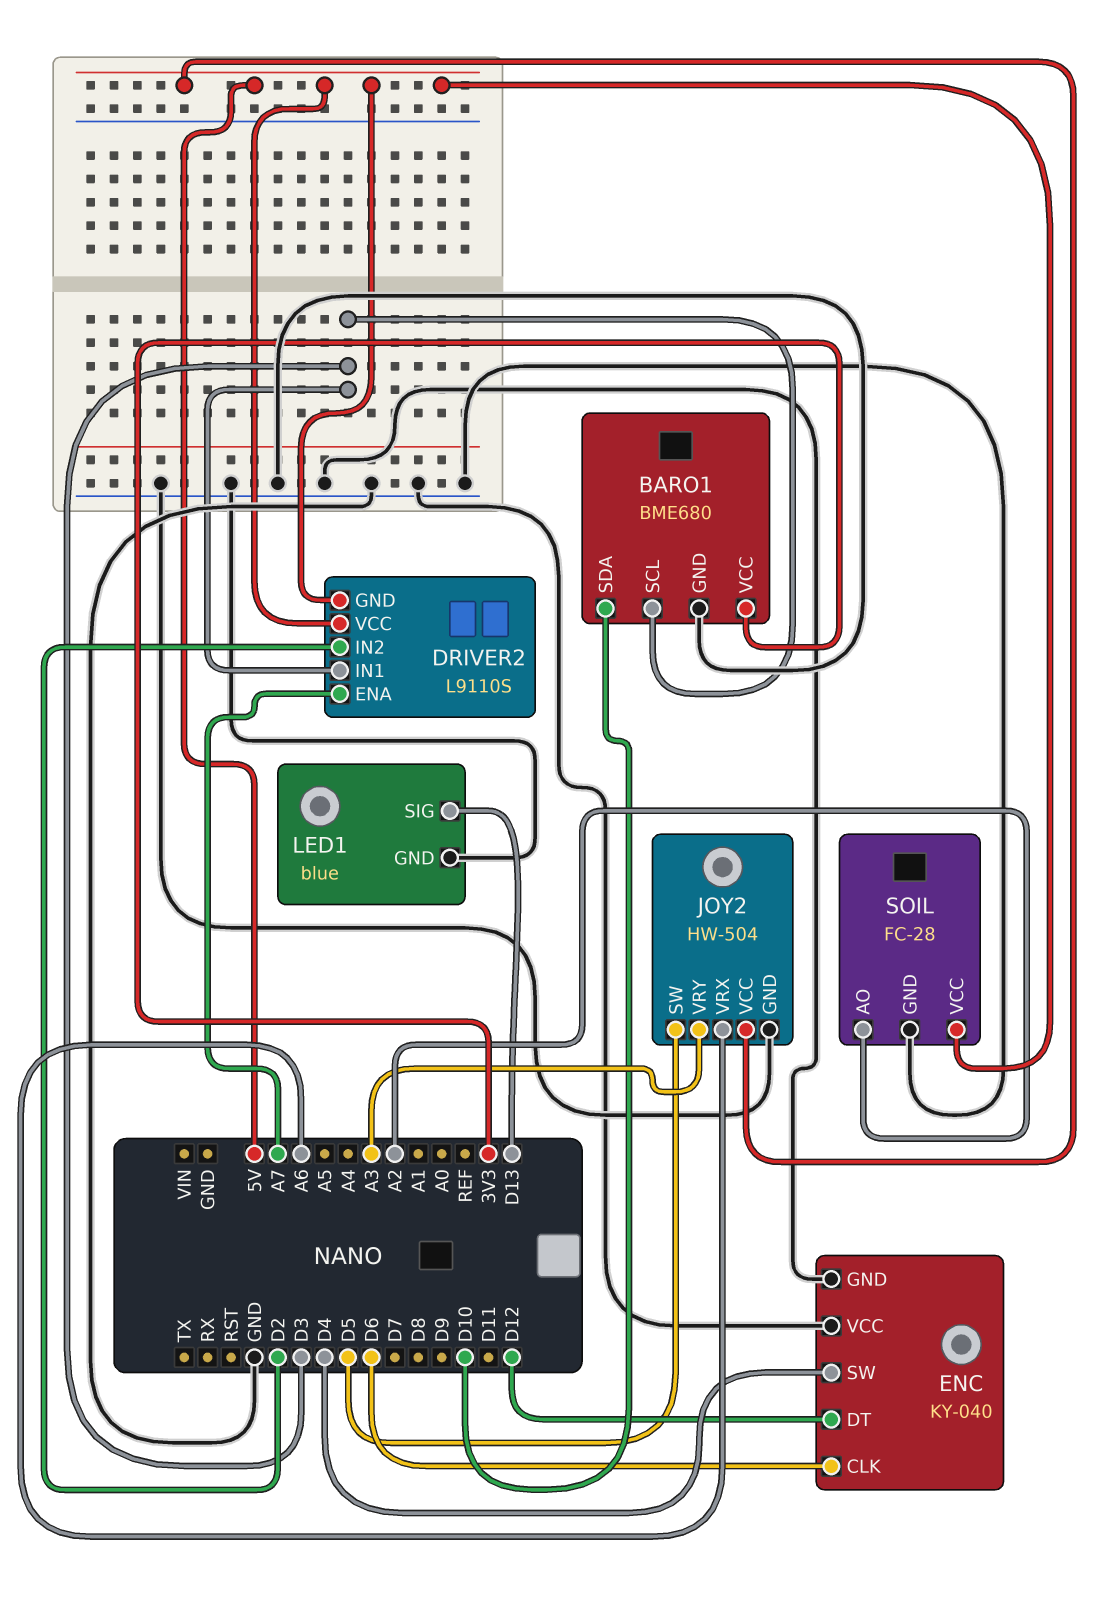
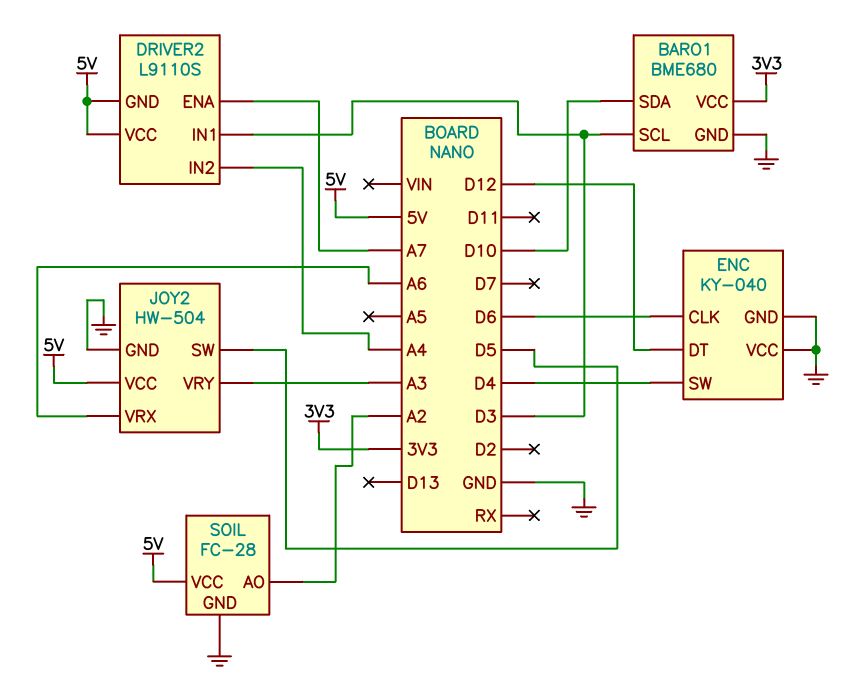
DRIVER2 pin IN2: D2 -> A4
LED1: blue -> none
LED1 pin GND: GND -> none
LED1 pin SIG: D13 -> none

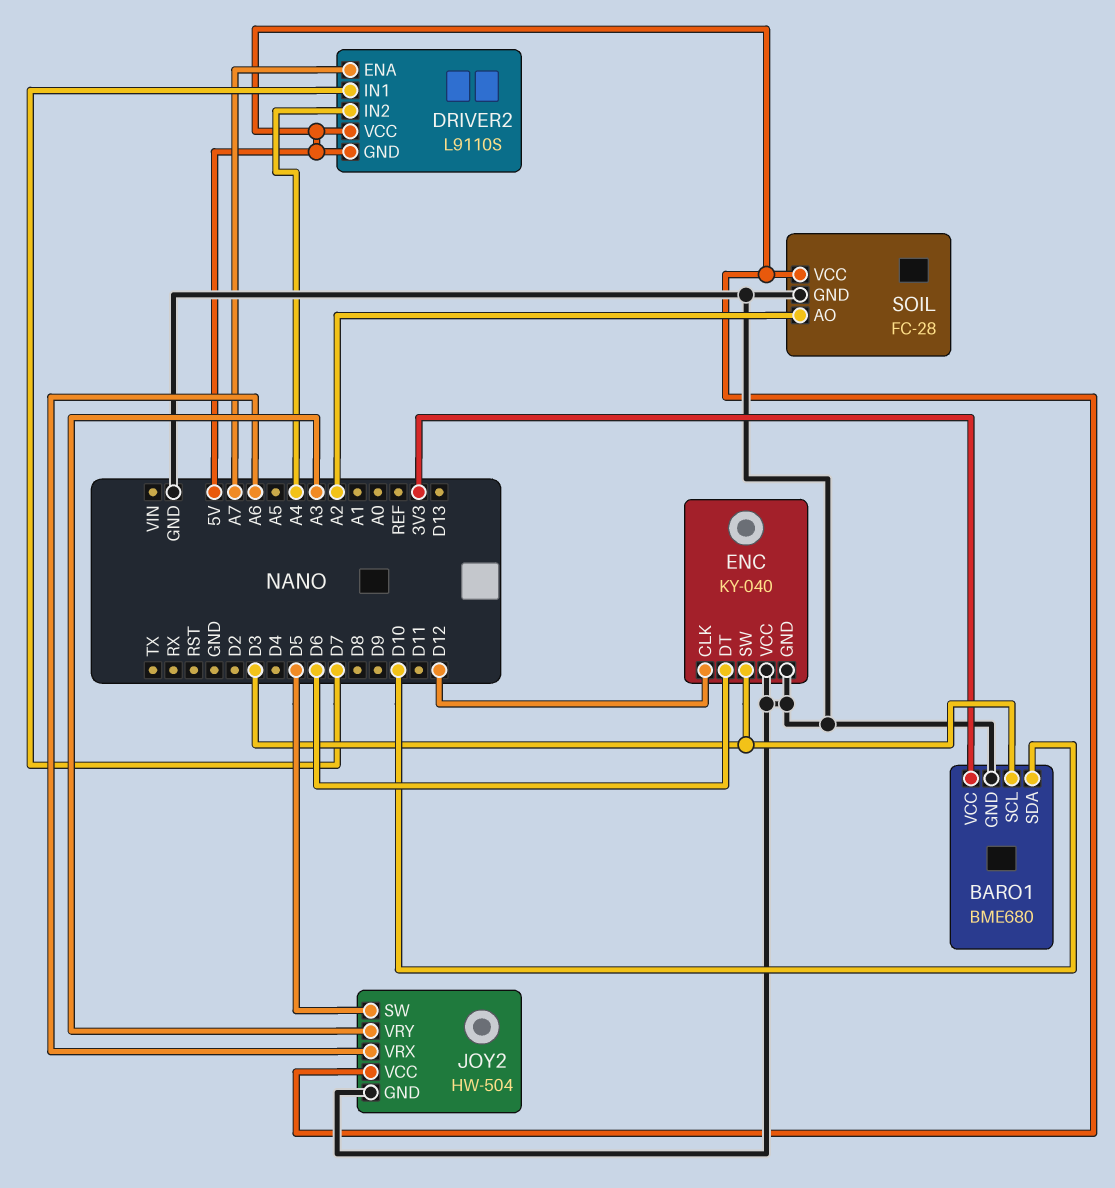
DRIVER2 pin IN1: D3 -> D7
ENC pin CLK: D6 -> D12
ENC pin DT: D12 -> D6
ENC pin SW: D4 -> D3

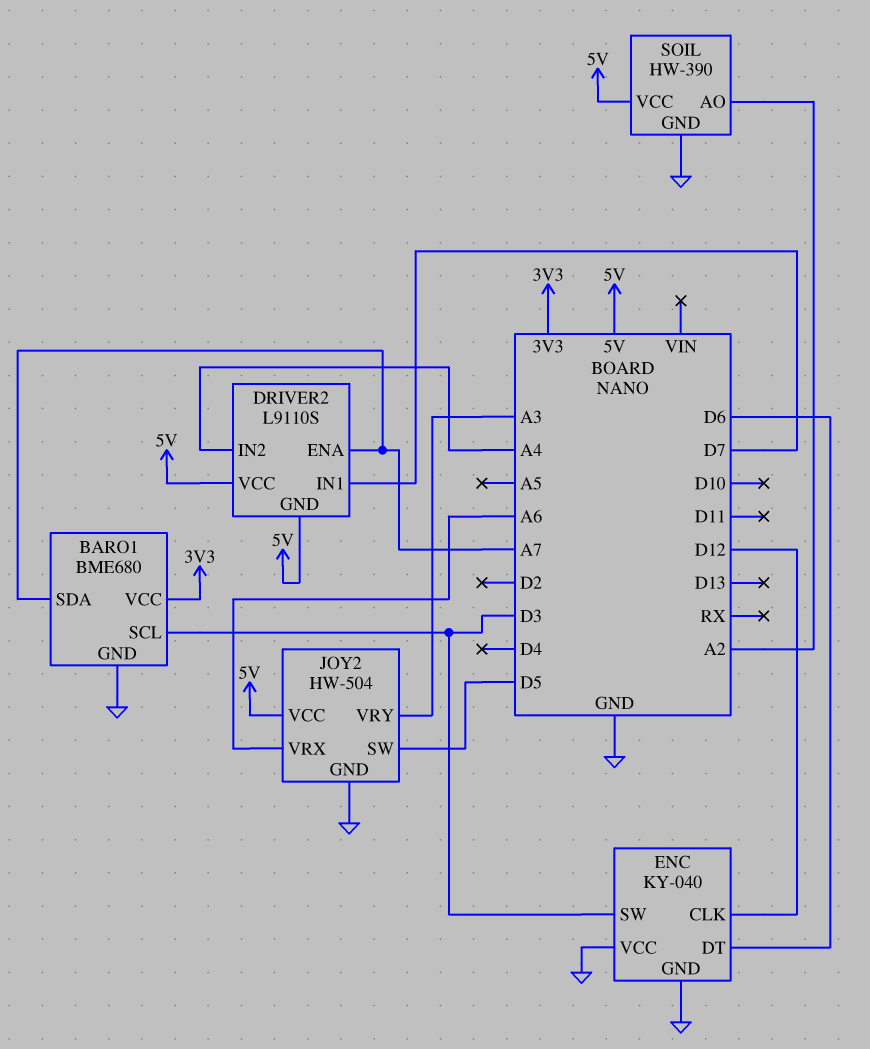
BARO1 pin SDA: D10 -> A7
SOIL: FC-28 -> HW-390

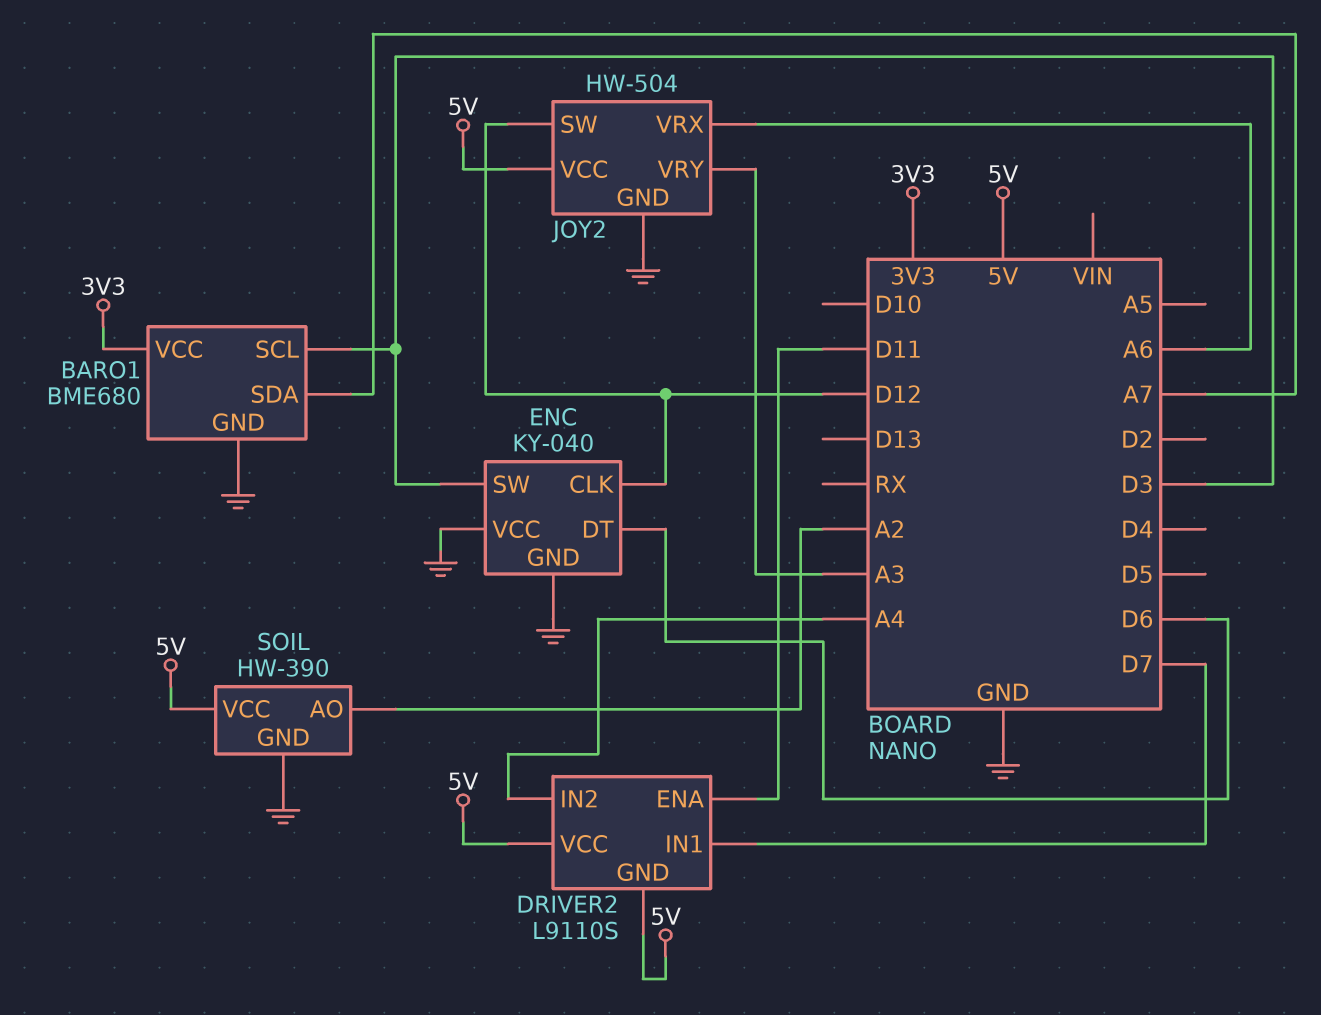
DRIVER2 pin ENA: A7 -> D11
JOY2 pin SW: D5 -> D12

